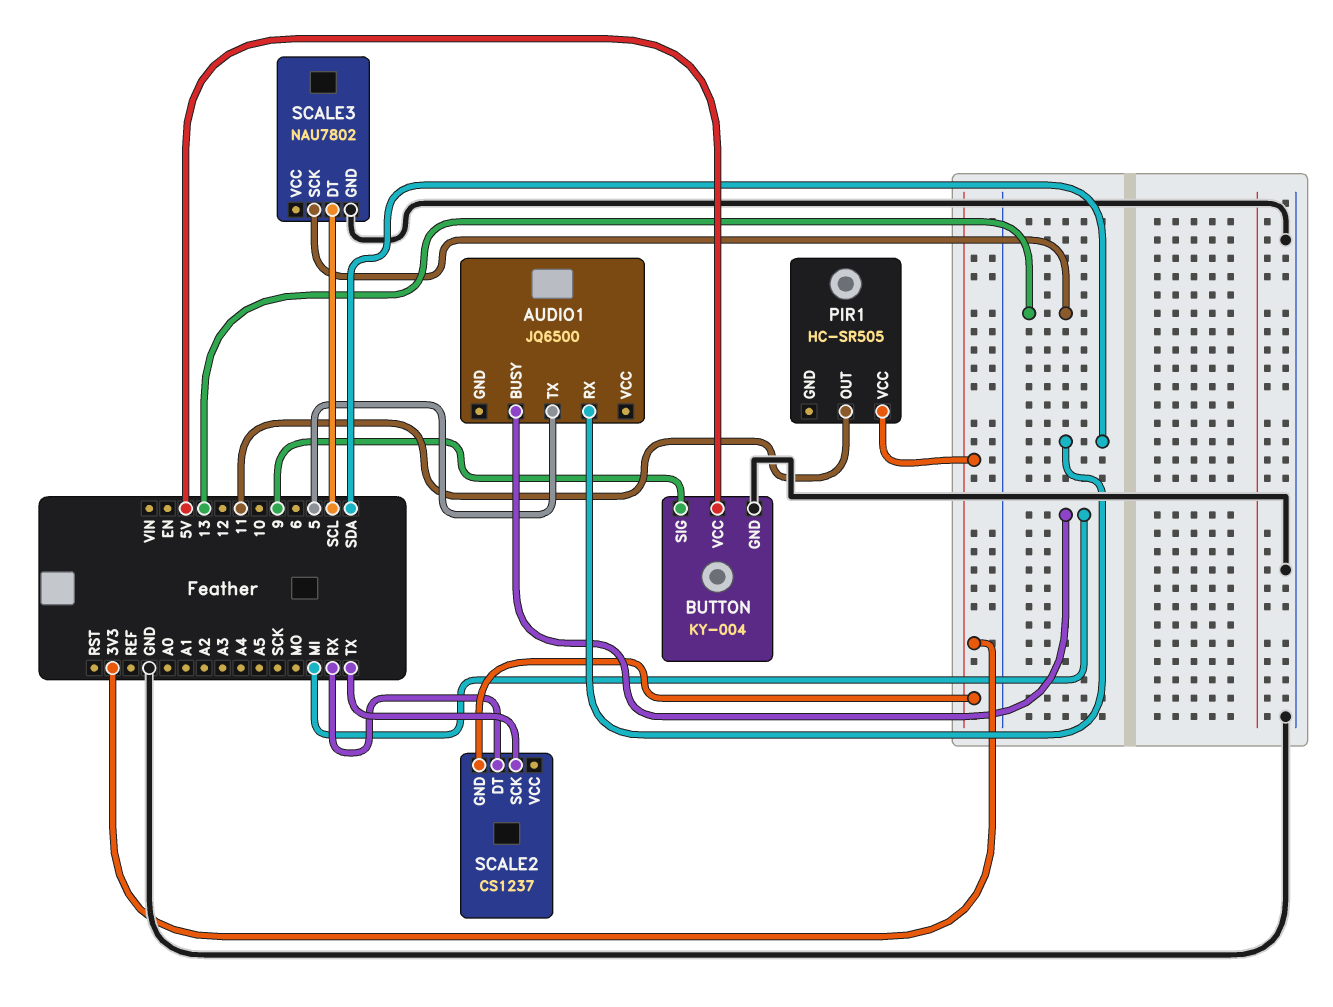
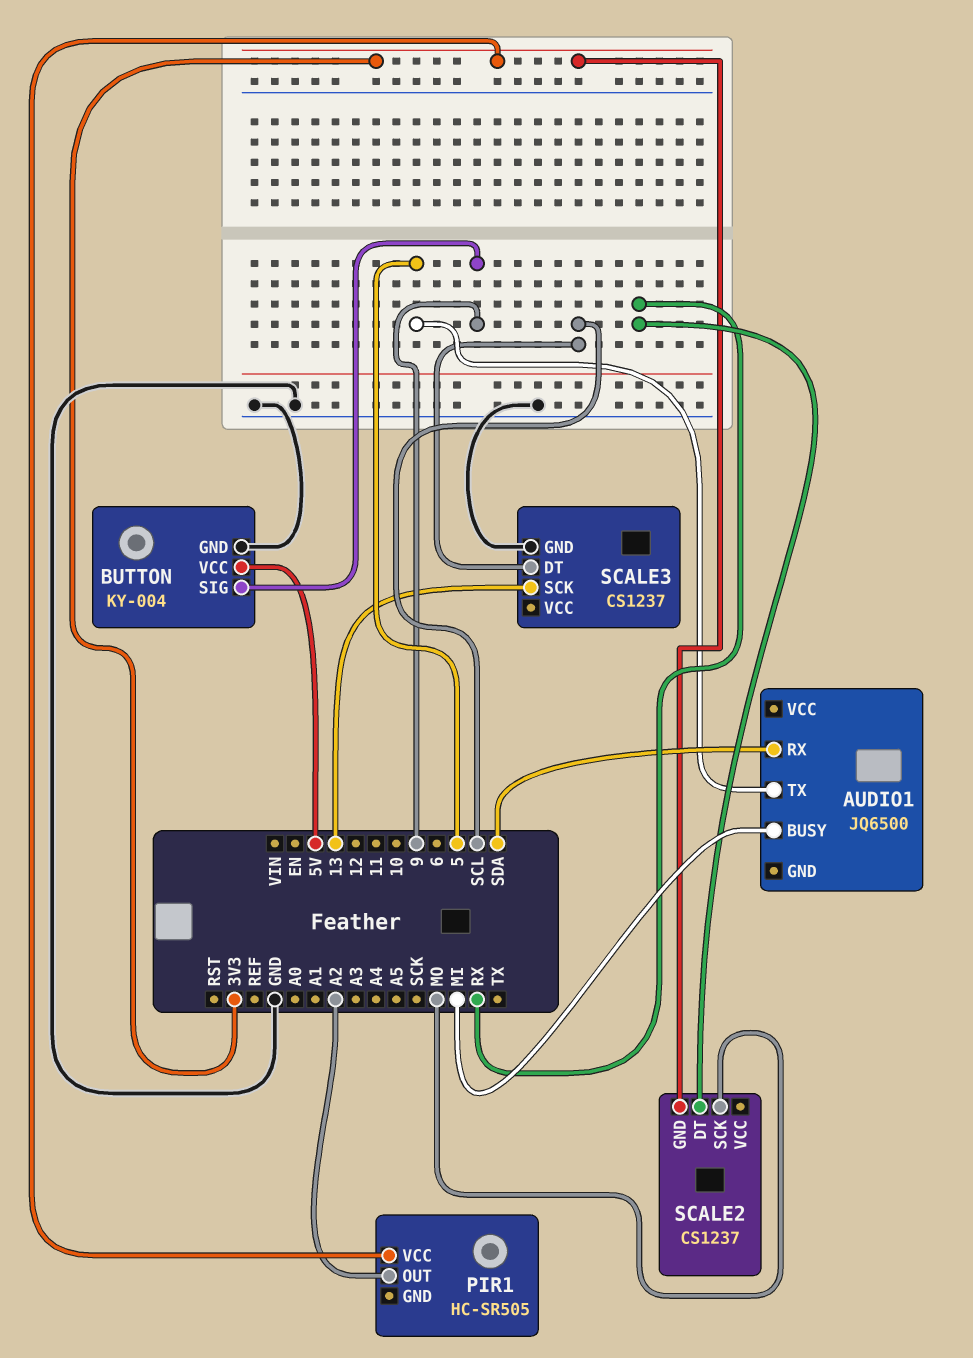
PIR1 pin OUT: 11 -> A2
SCALE2 pin SCK: TX -> MO
SCALE3: NAU7802 -> CS1237

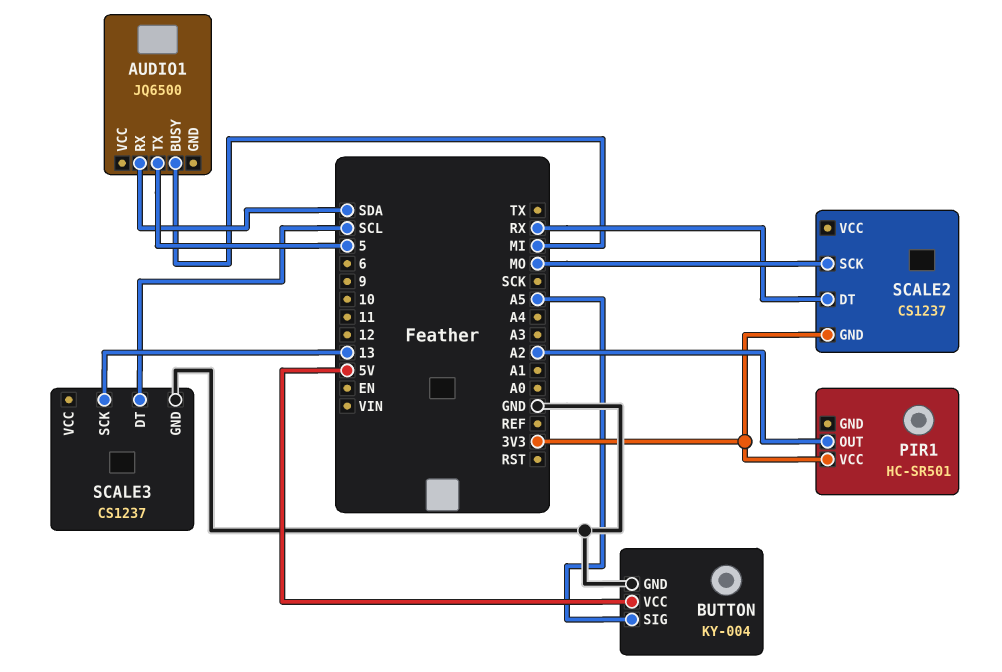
BUTTON pin SIG: 9 -> A5
PIR1: HC-SR505 -> HC-SR501

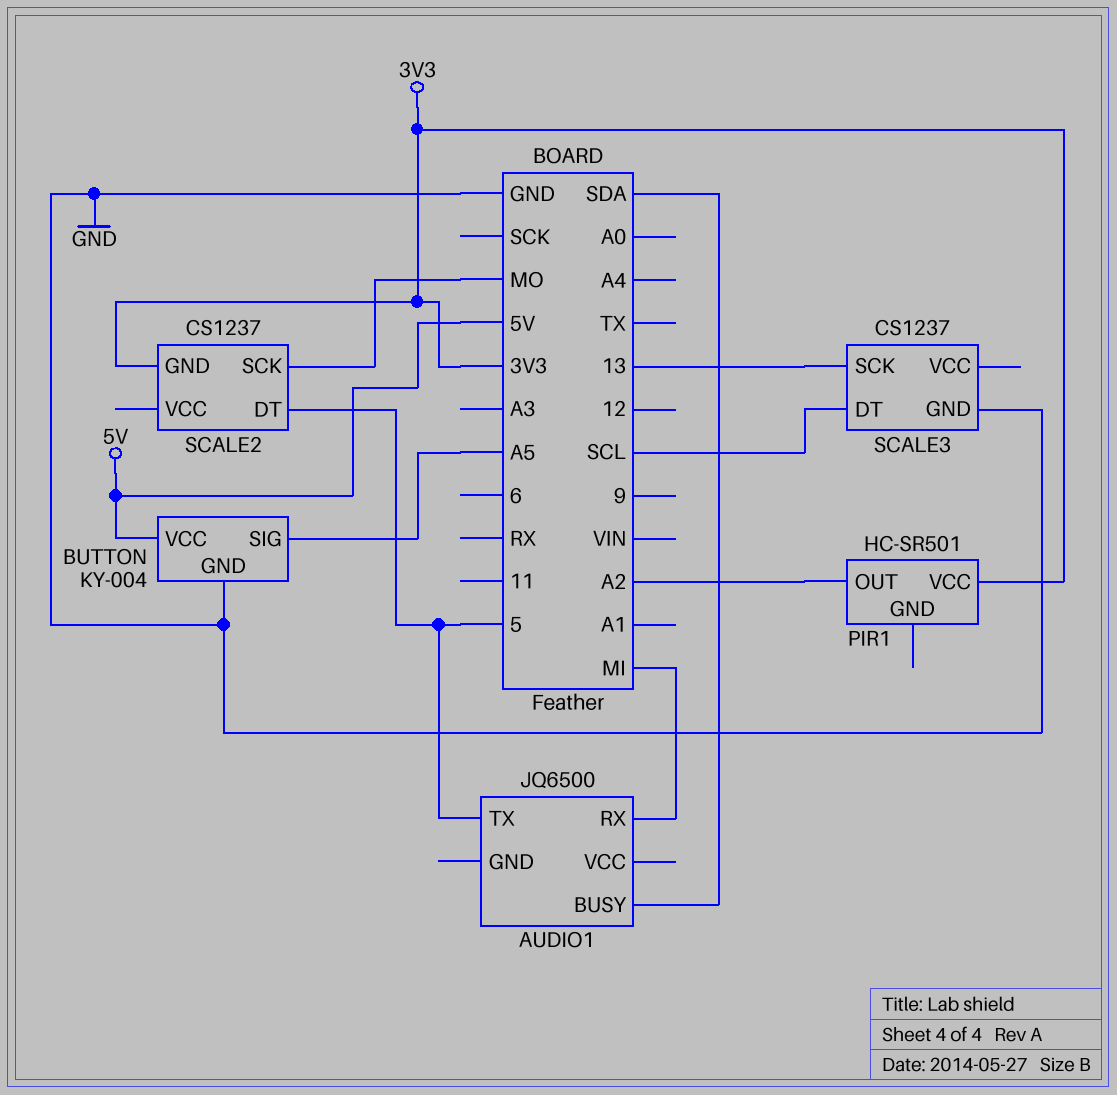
AUDIO1 pin BUSY: MI -> SDA
AUDIO1 pin RX: SDA -> MI
SCALE2 pin DT: RX -> 5

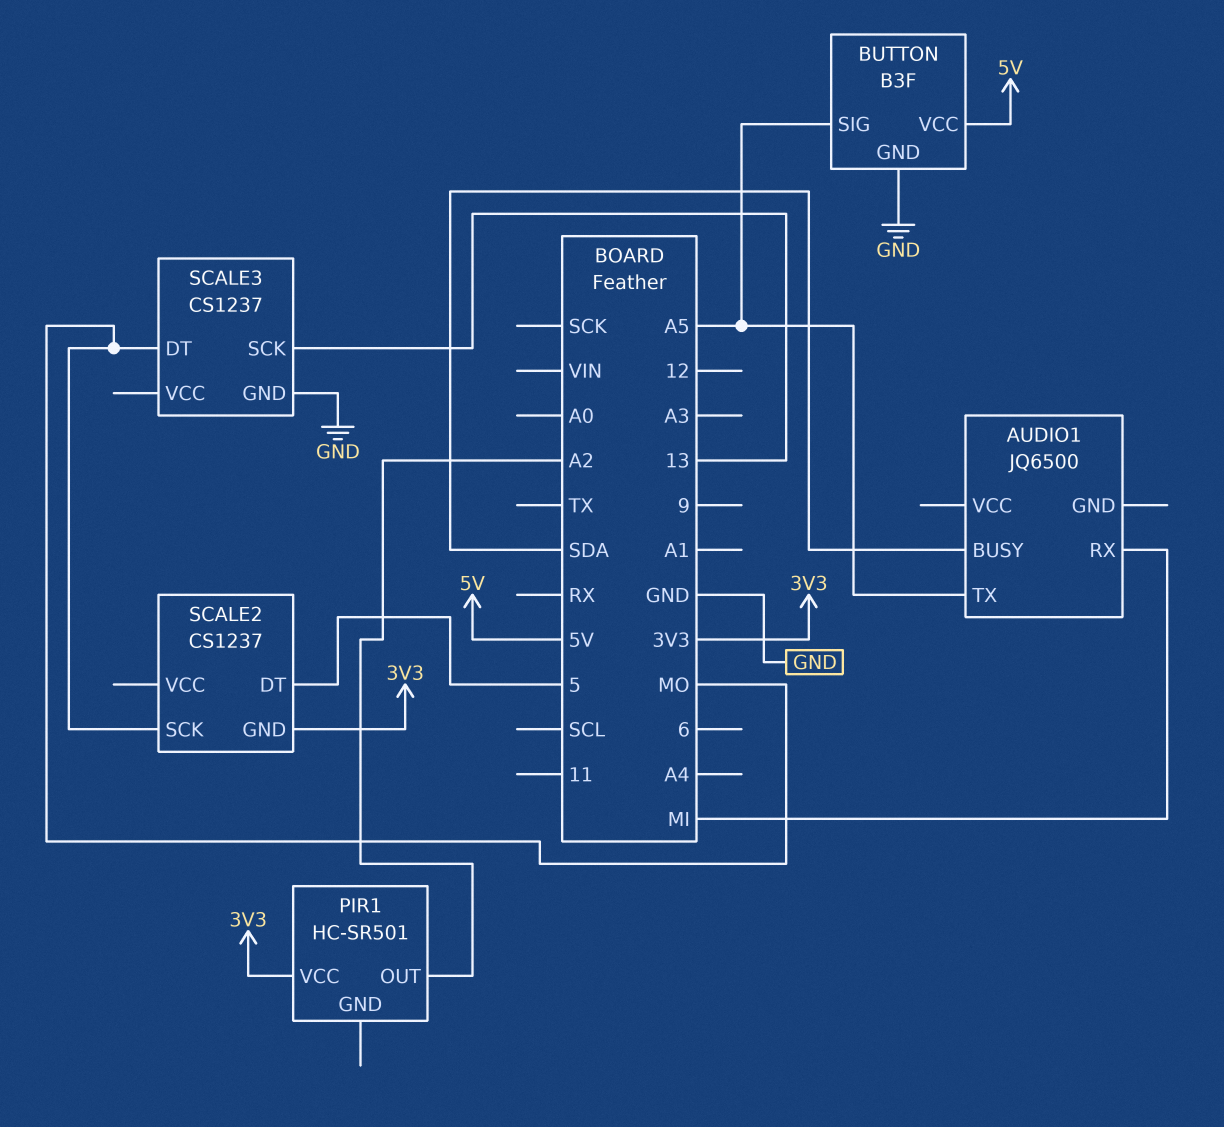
AUDIO1 pin TX: 5 -> A5
BUTTON: KY-004 -> B3F
SCALE3 pin DT: SCL -> MO

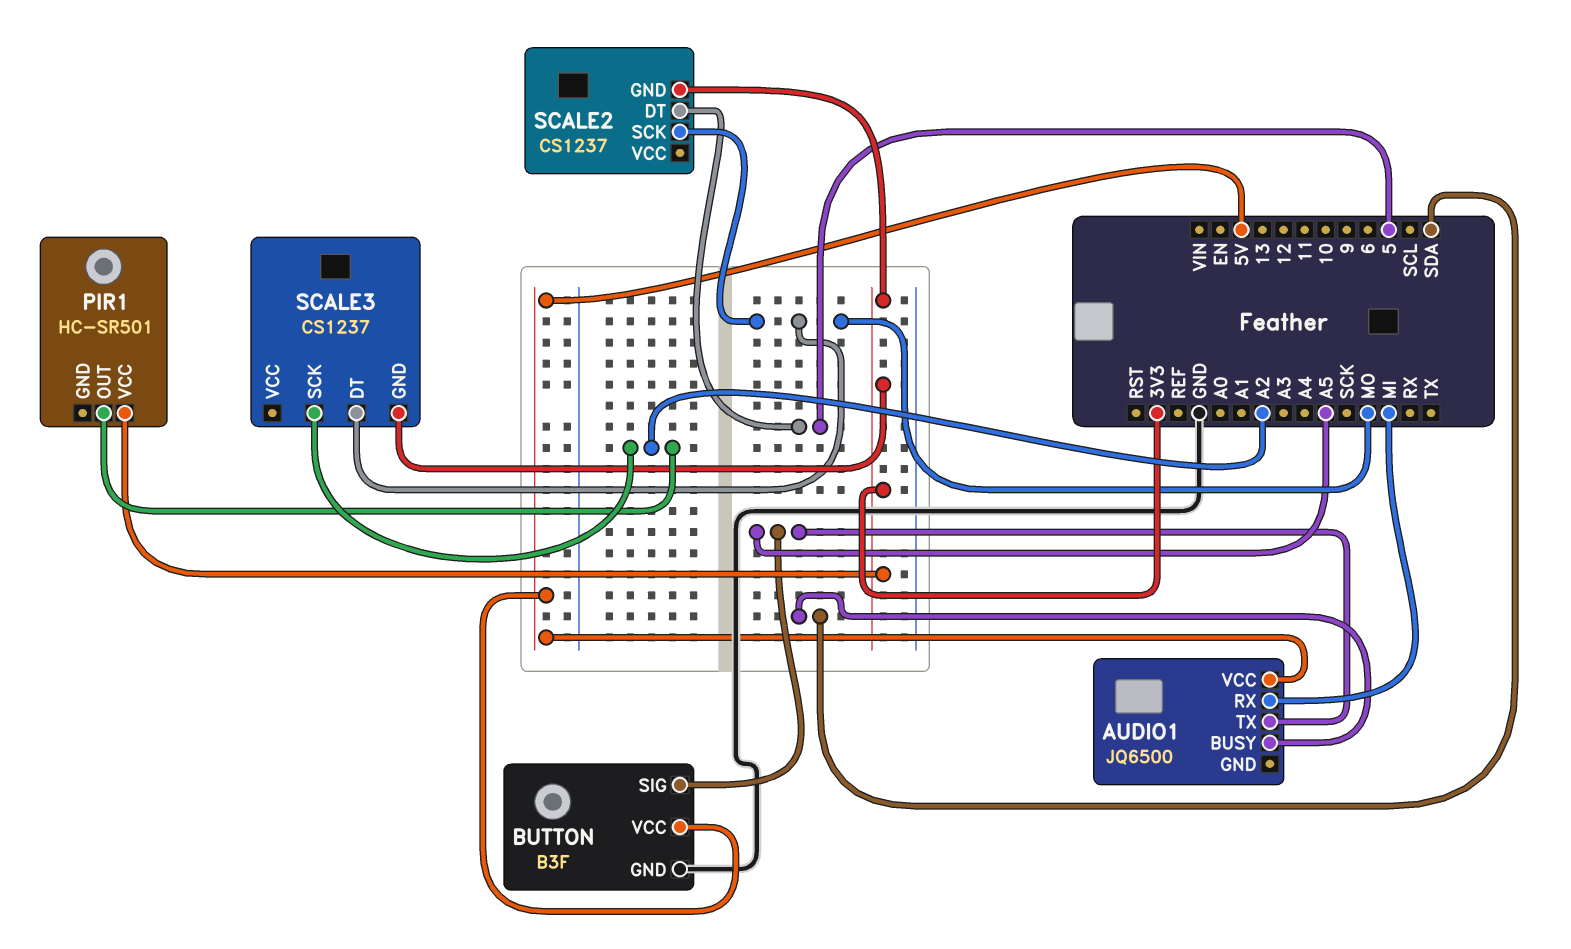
AUDIO1 pin VCC: none -> 5V
SCALE3 pin GND: GND -> 3V3
SCALE3 pin SCK: 13 -> A2

